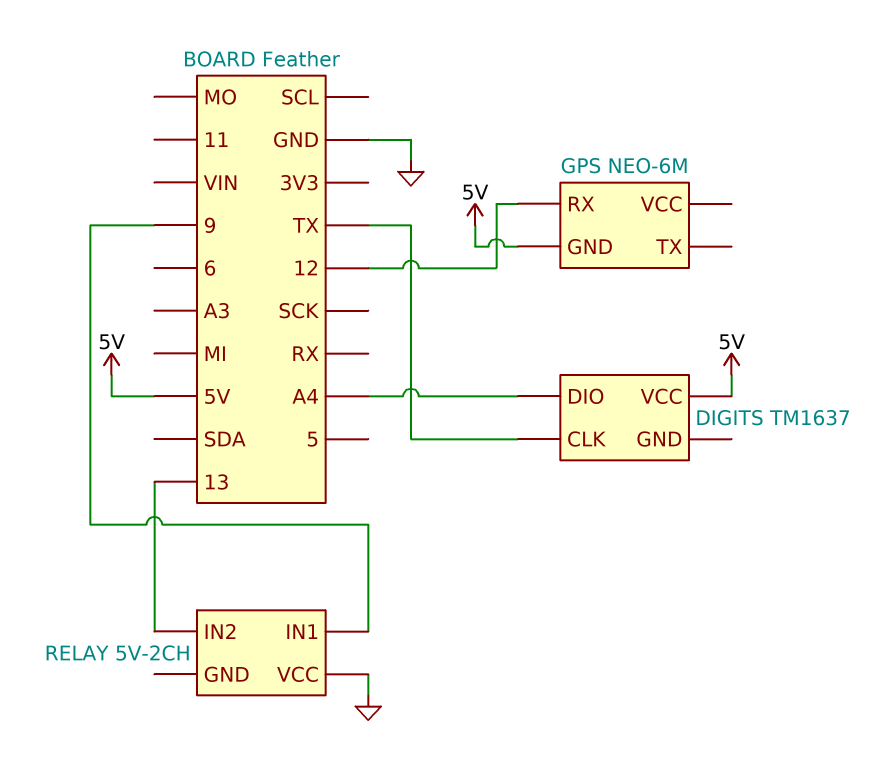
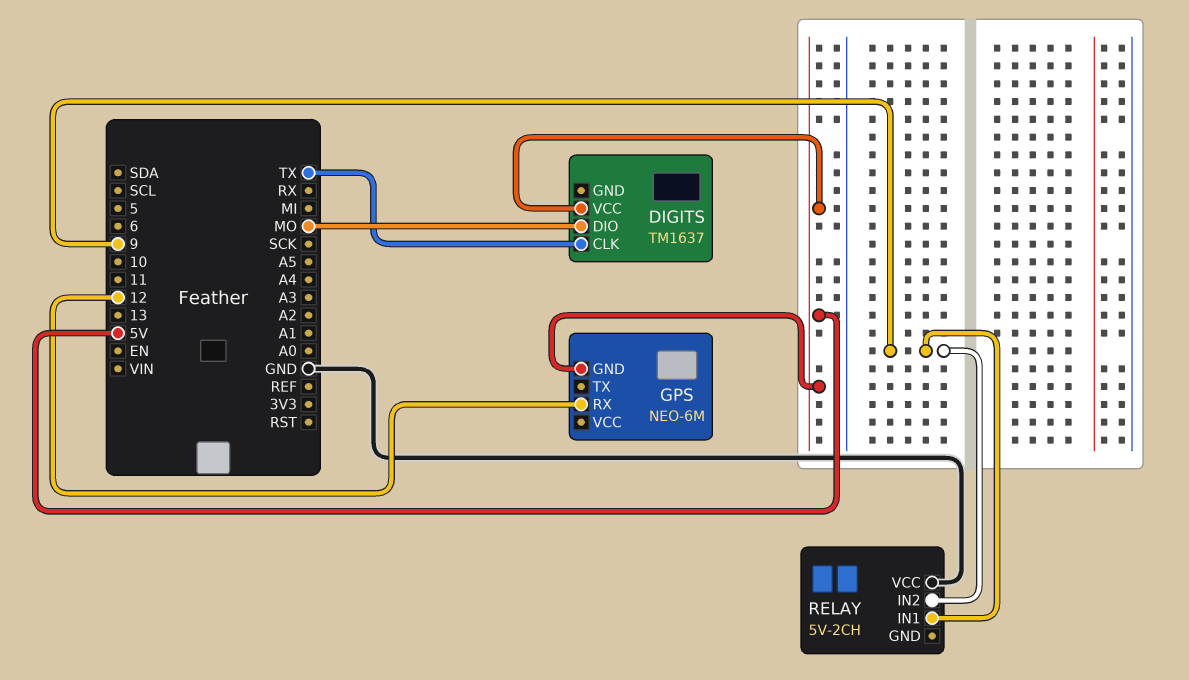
DIGITS pin DIO: A4 -> MO
RELAY pin IN2: 13 -> 9

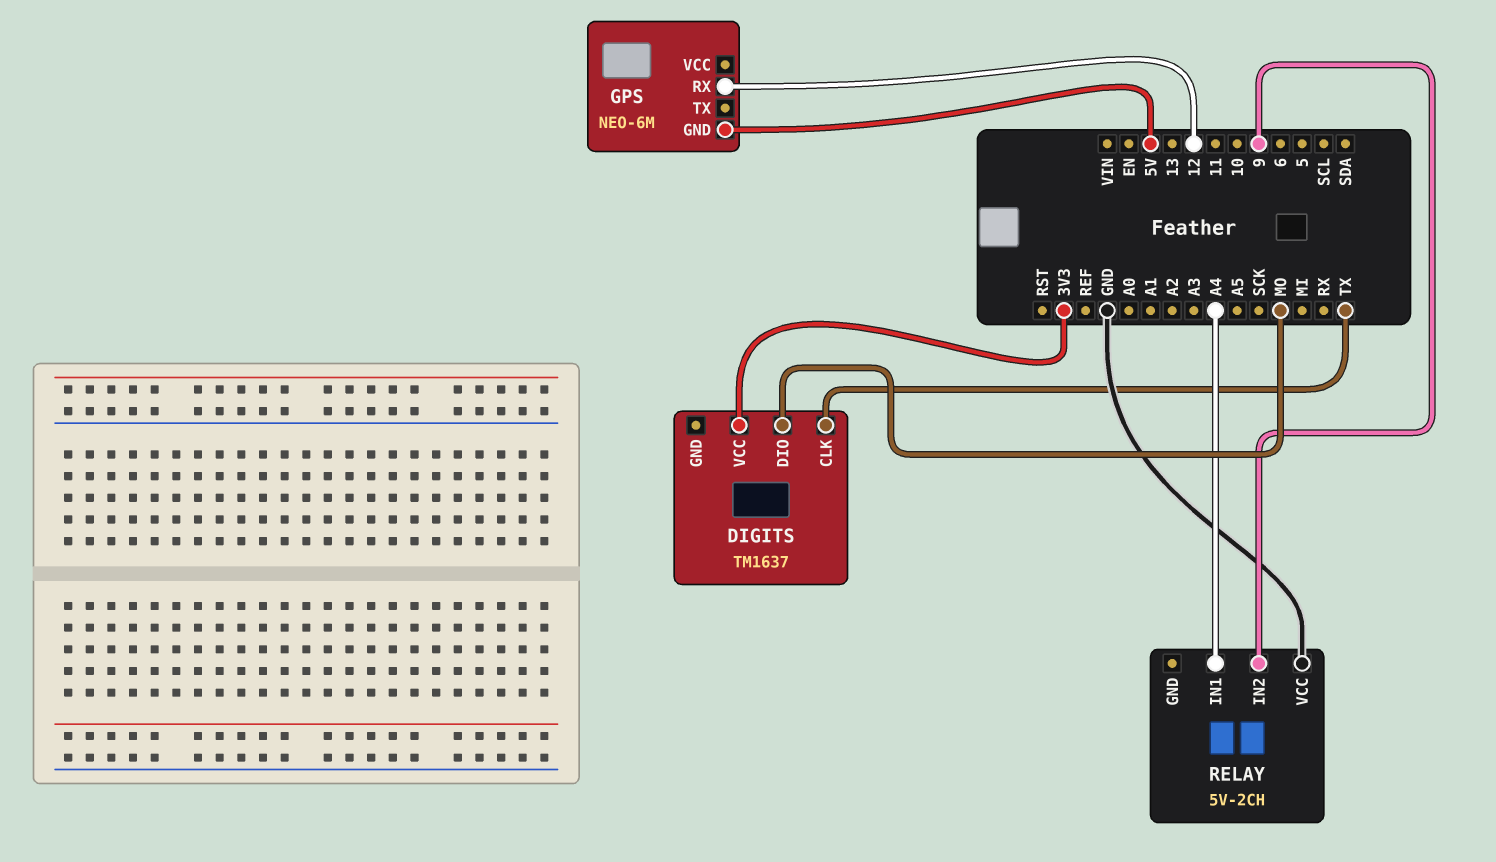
DIGITS pin VCC: 5V -> 3V3
RELAY pin IN1: 9 -> A4

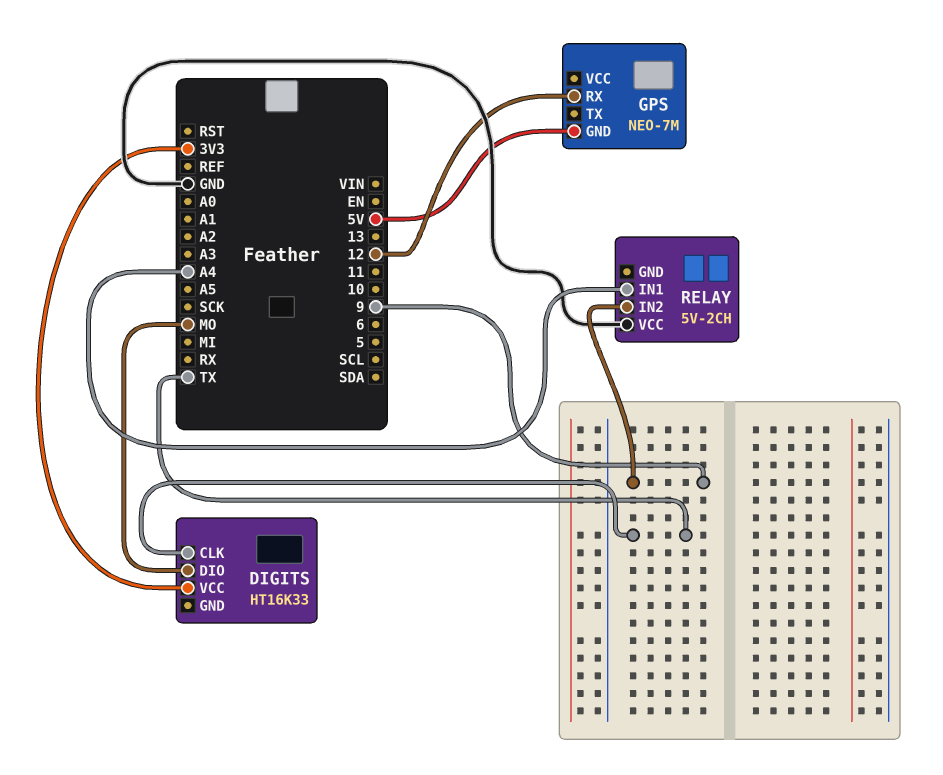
DIGITS: TM1637 -> HT16K33
GPS: NEO-6M -> NEO-7M

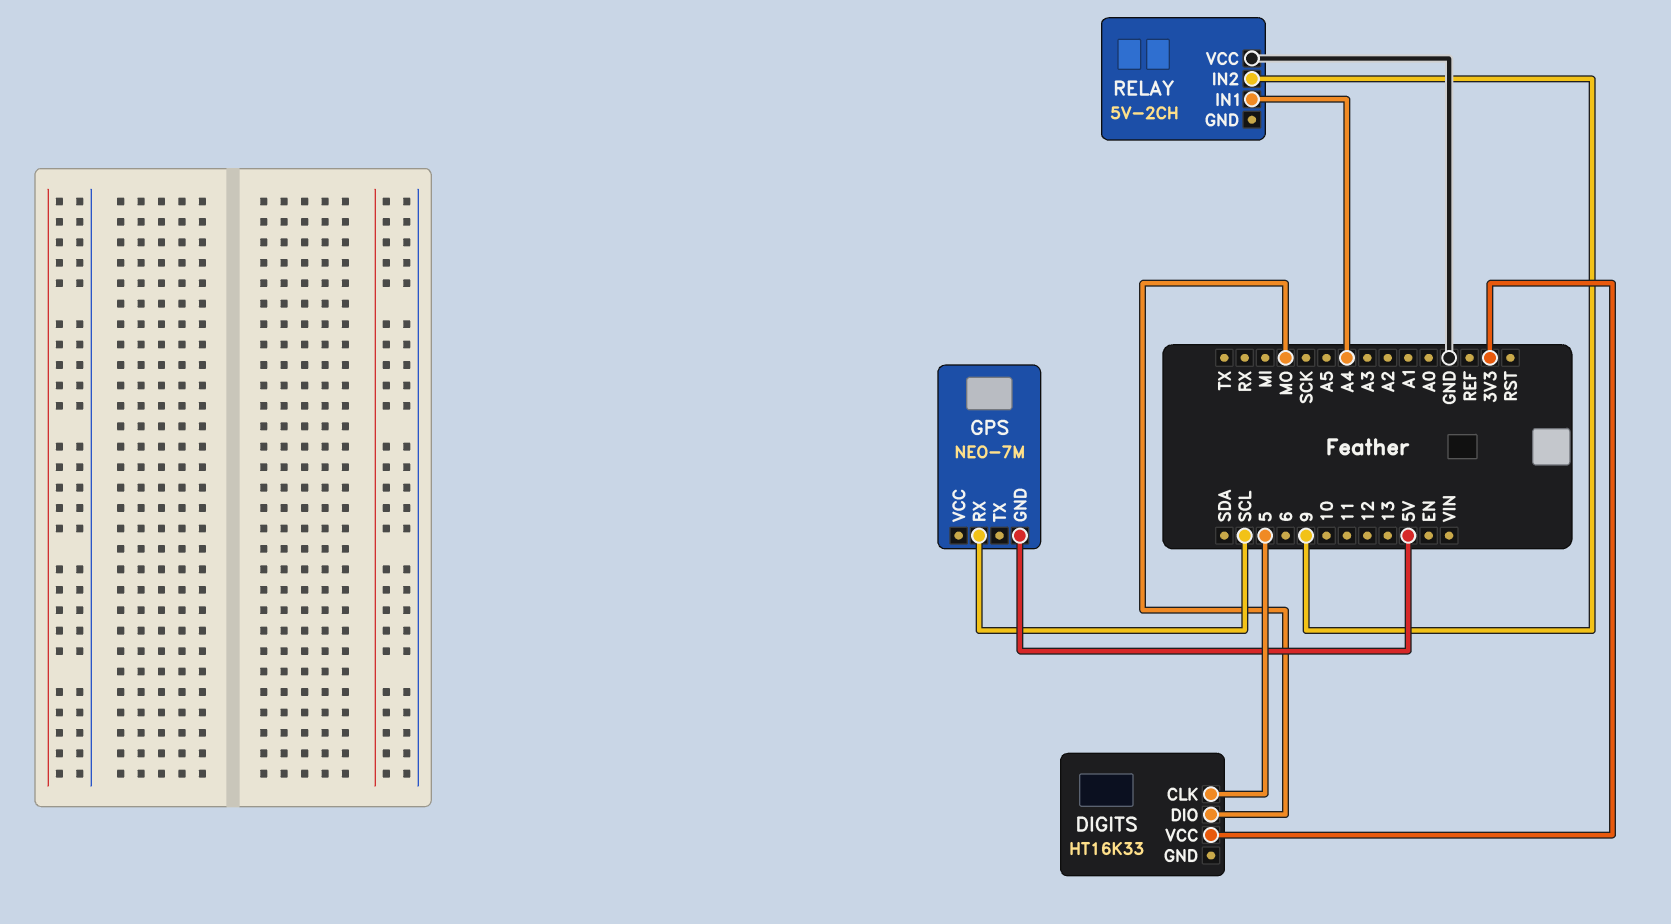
DIGITS pin CLK: TX -> 5
GPS pin RX: 12 -> SCL

